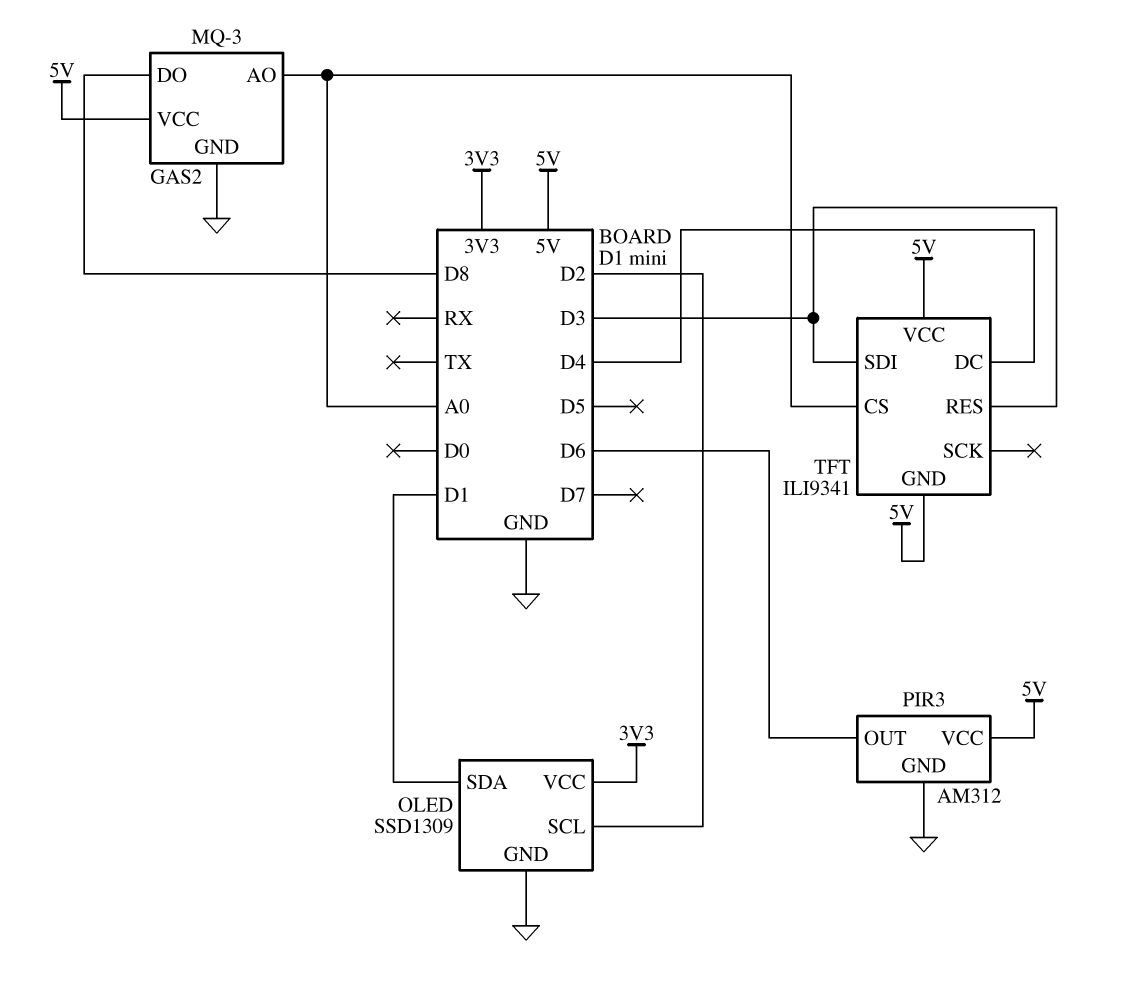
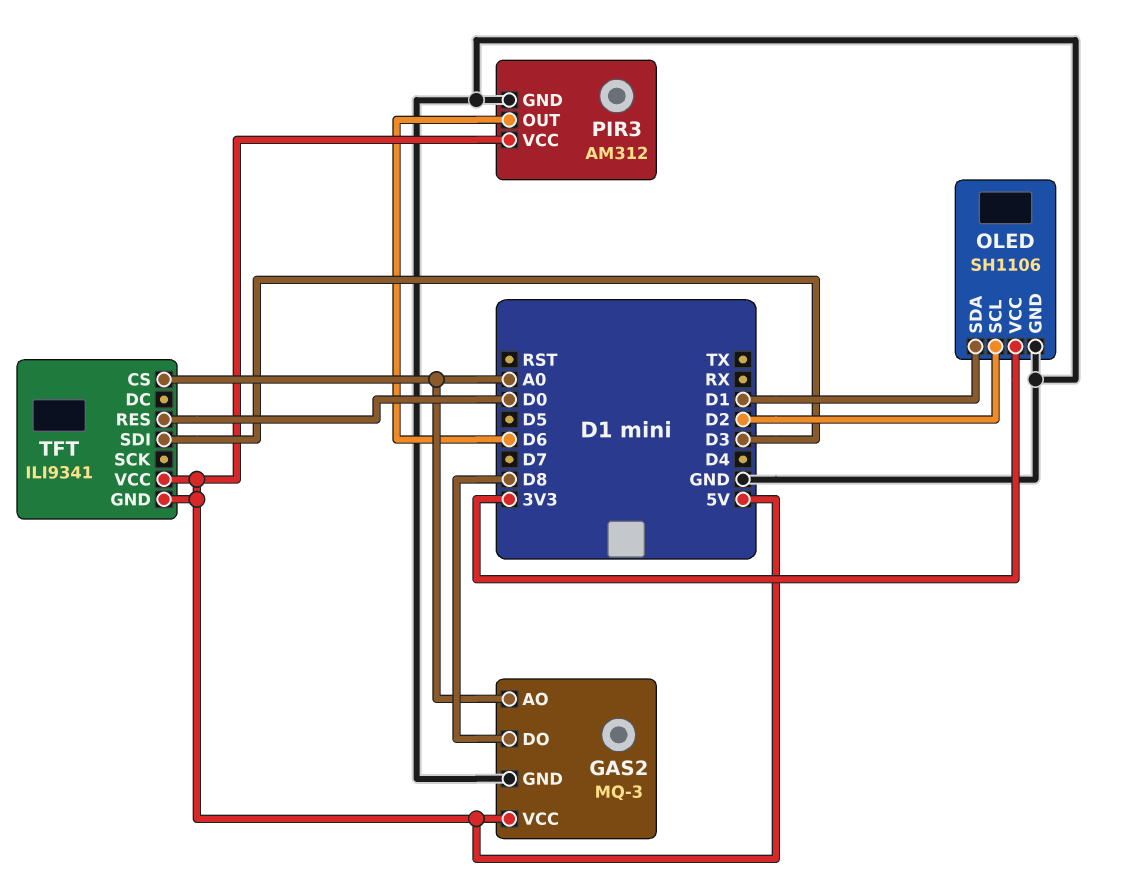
OLED: SSD1309 -> SH1106
TFT pin DC: D4 -> none
TFT pin RES: D3 -> D0

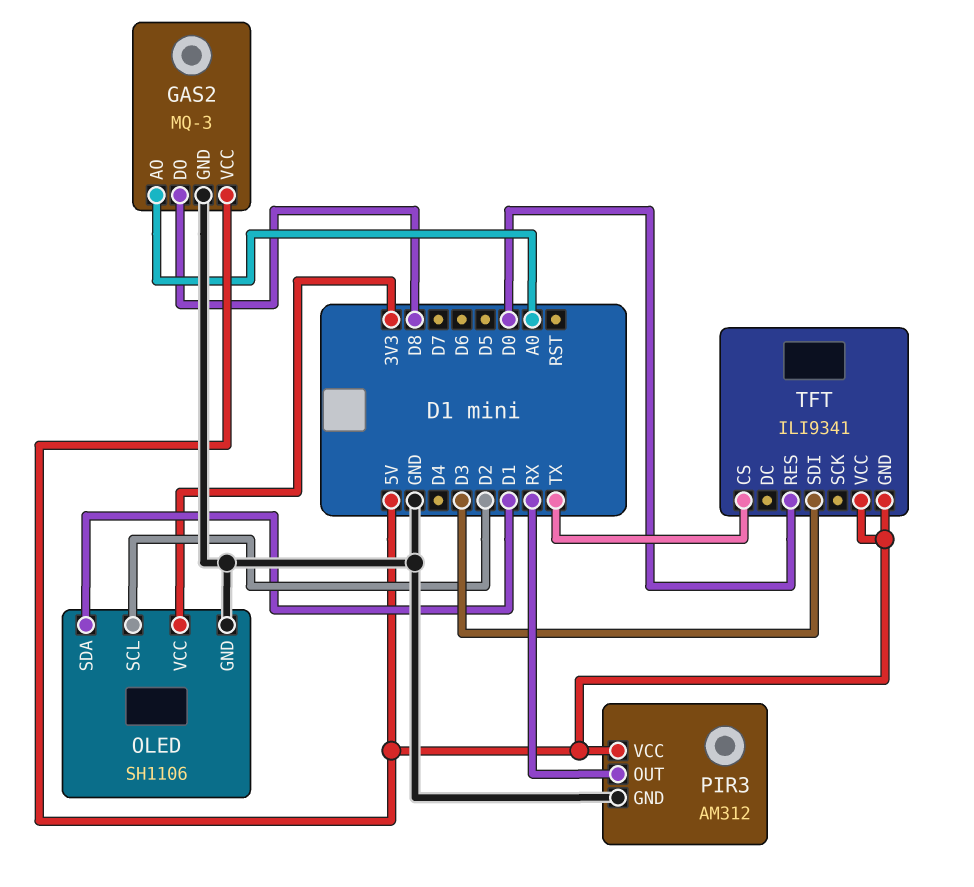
PIR3 pin OUT: D6 -> RX
TFT pin CS: A0 -> TX

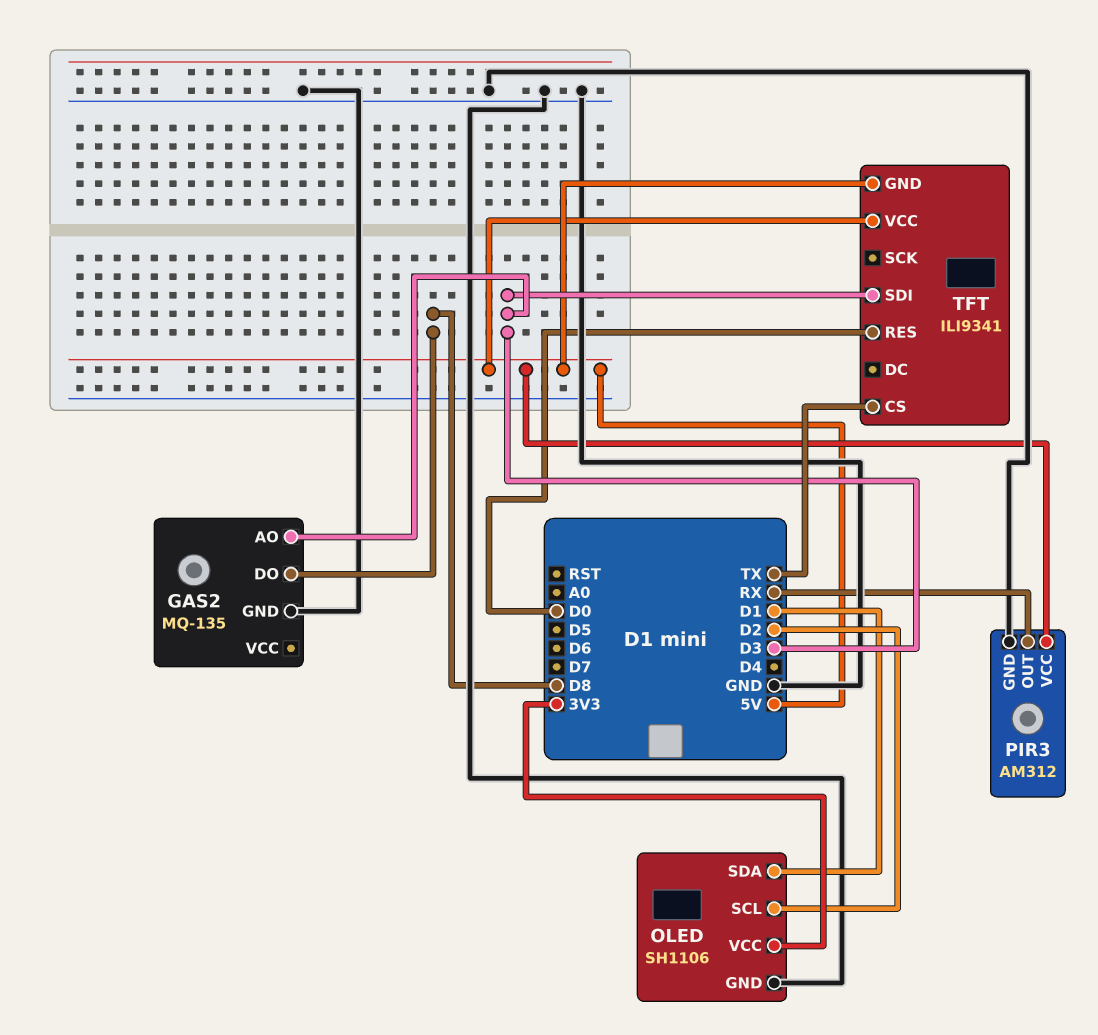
GAS2: MQ-3 -> MQ-135
GAS2 pin AO: A0 -> D3
GAS2 pin VCC: 5V -> none

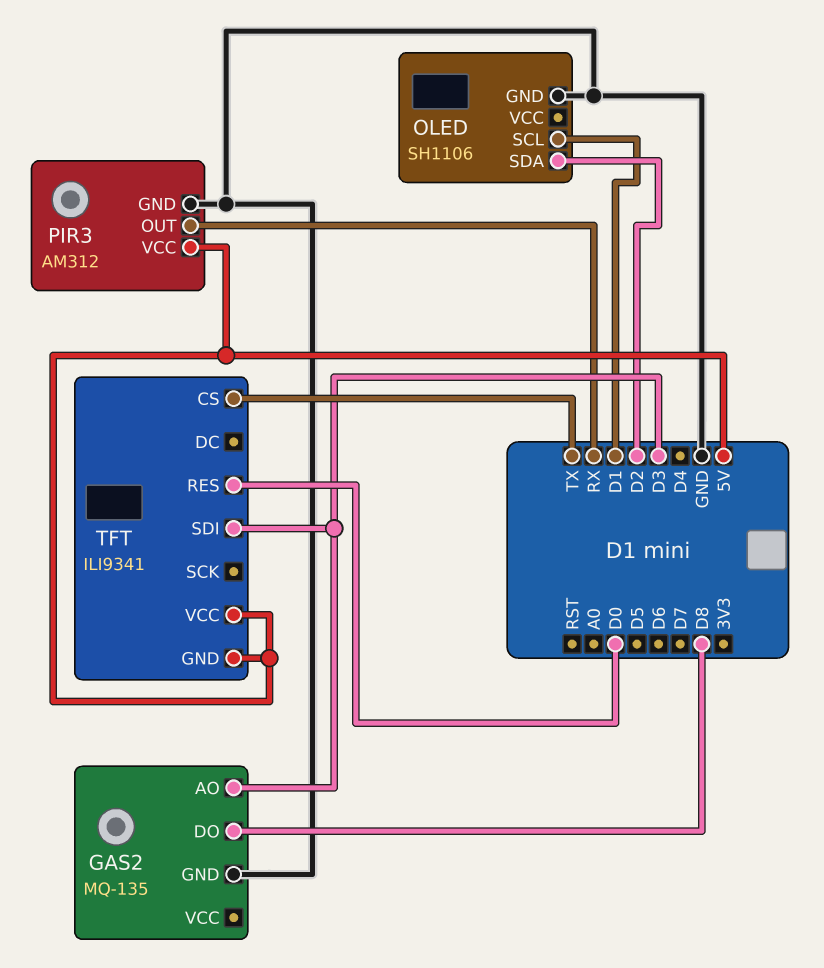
OLED pin SCL: D2 -> D1
OLED pin SDA: D1 -> D2
OLED pin VCC: 3V3 -> none

